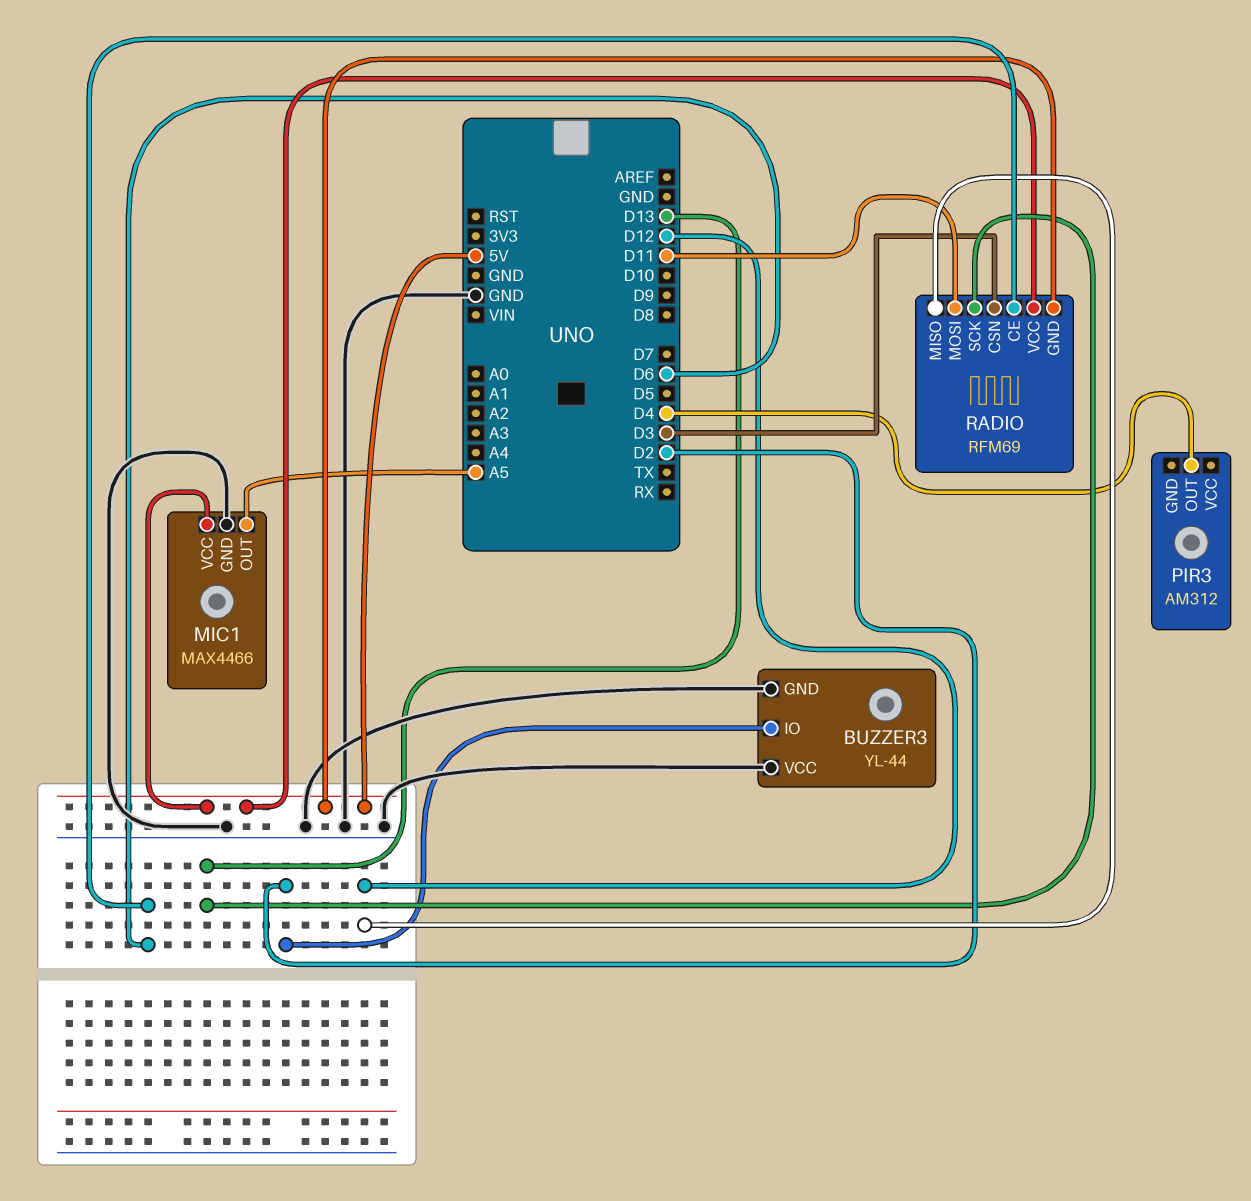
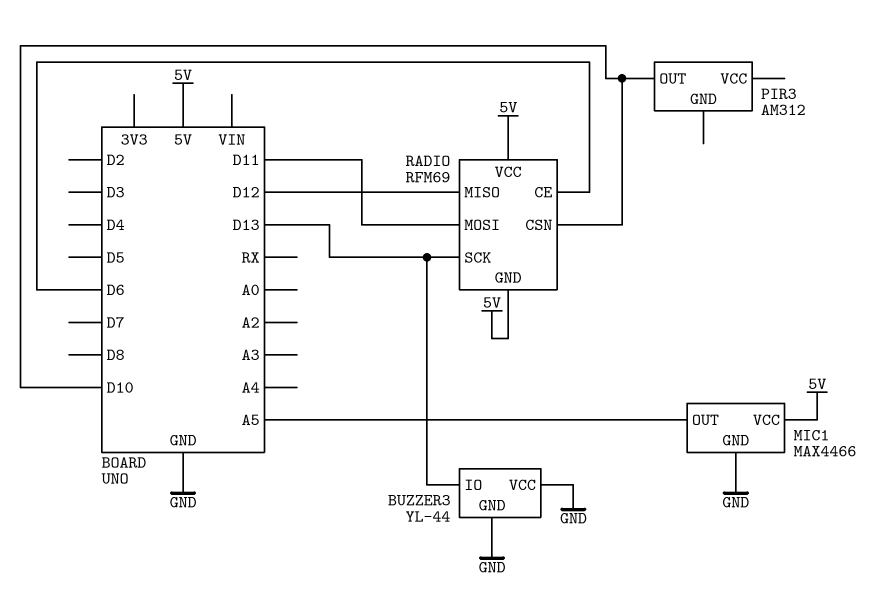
BUZZER3 pin IO: D2 -> D13
PIR3 pin OUT: D4 -> D10
RADIO pin CSN: D3 -> D10

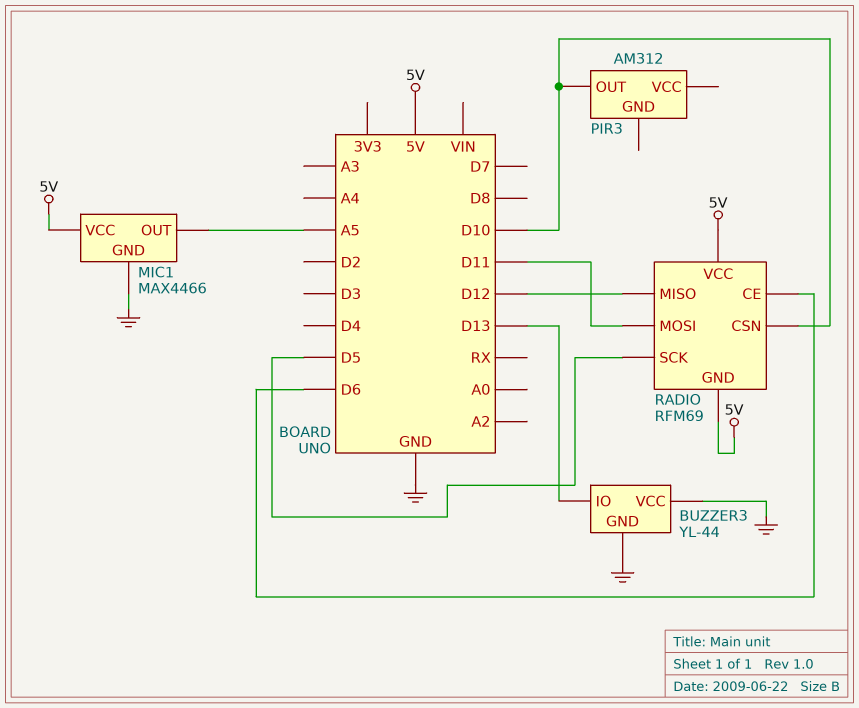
RADIO pin SCK: D13 -> D5

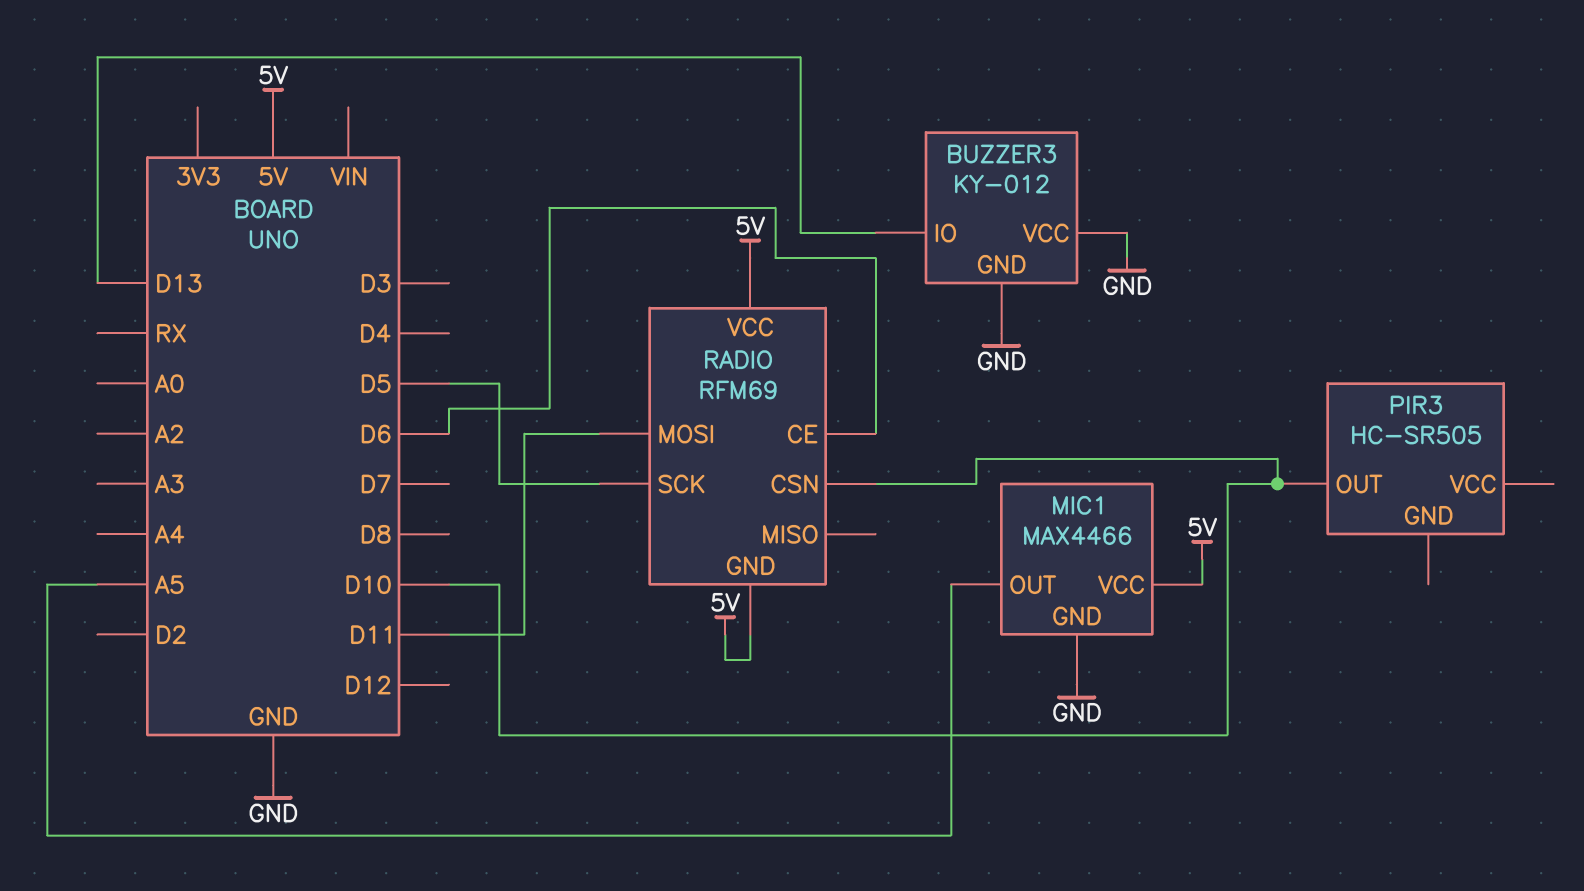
BUZZER3: YL-44 -> KY-012
PIR3: AM312 -> HC-SR505
RADIO pin MISO: D12 -> none

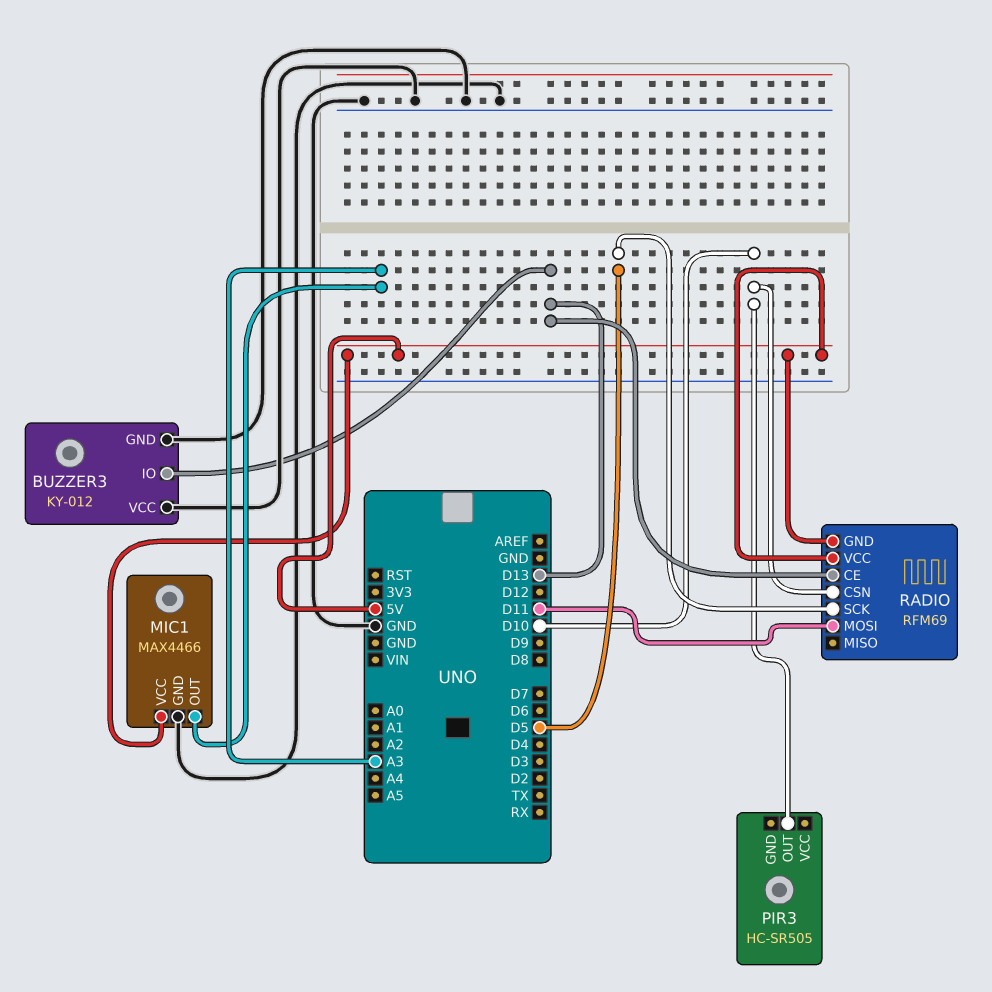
MIC1 pin OUT: A5 -> A3
RADIO pin CE: D6 -> D13

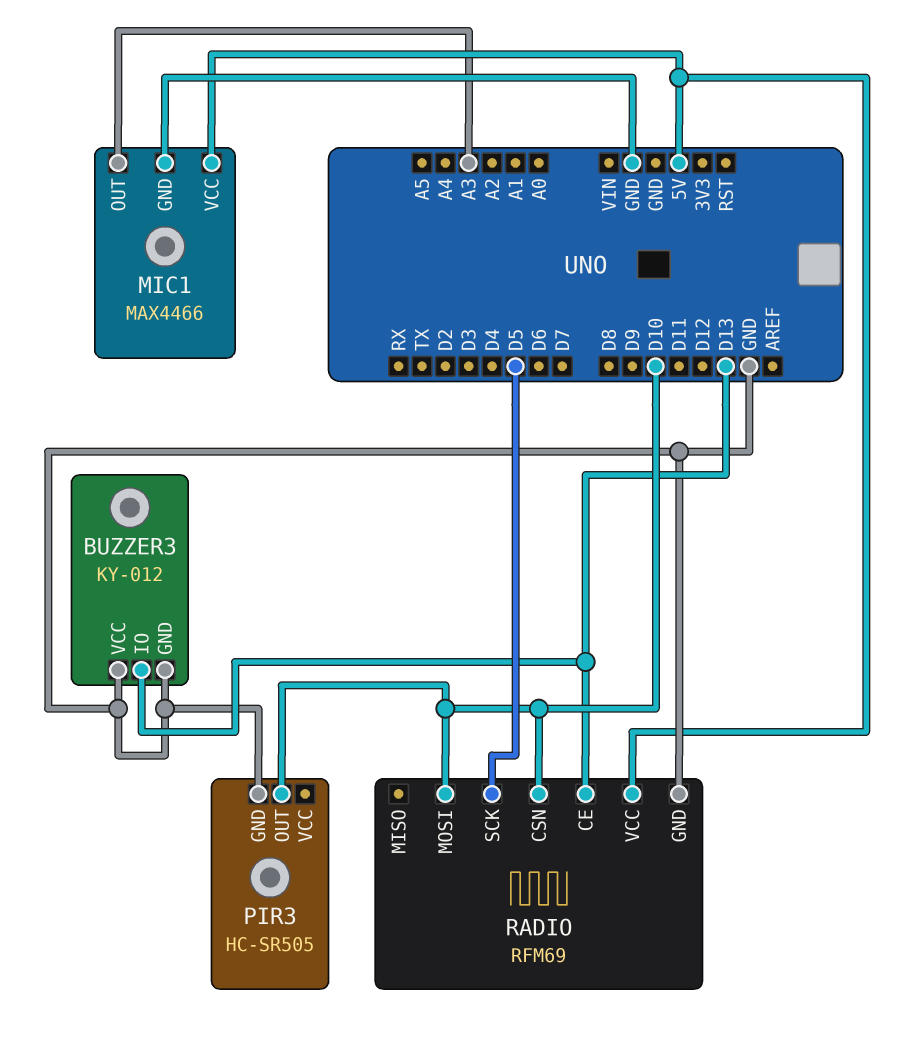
PIR3 pin GND: none -> GND
RADIO pin GND: 5V -> GND
RADIO pin MOSI: D11 -> D10

